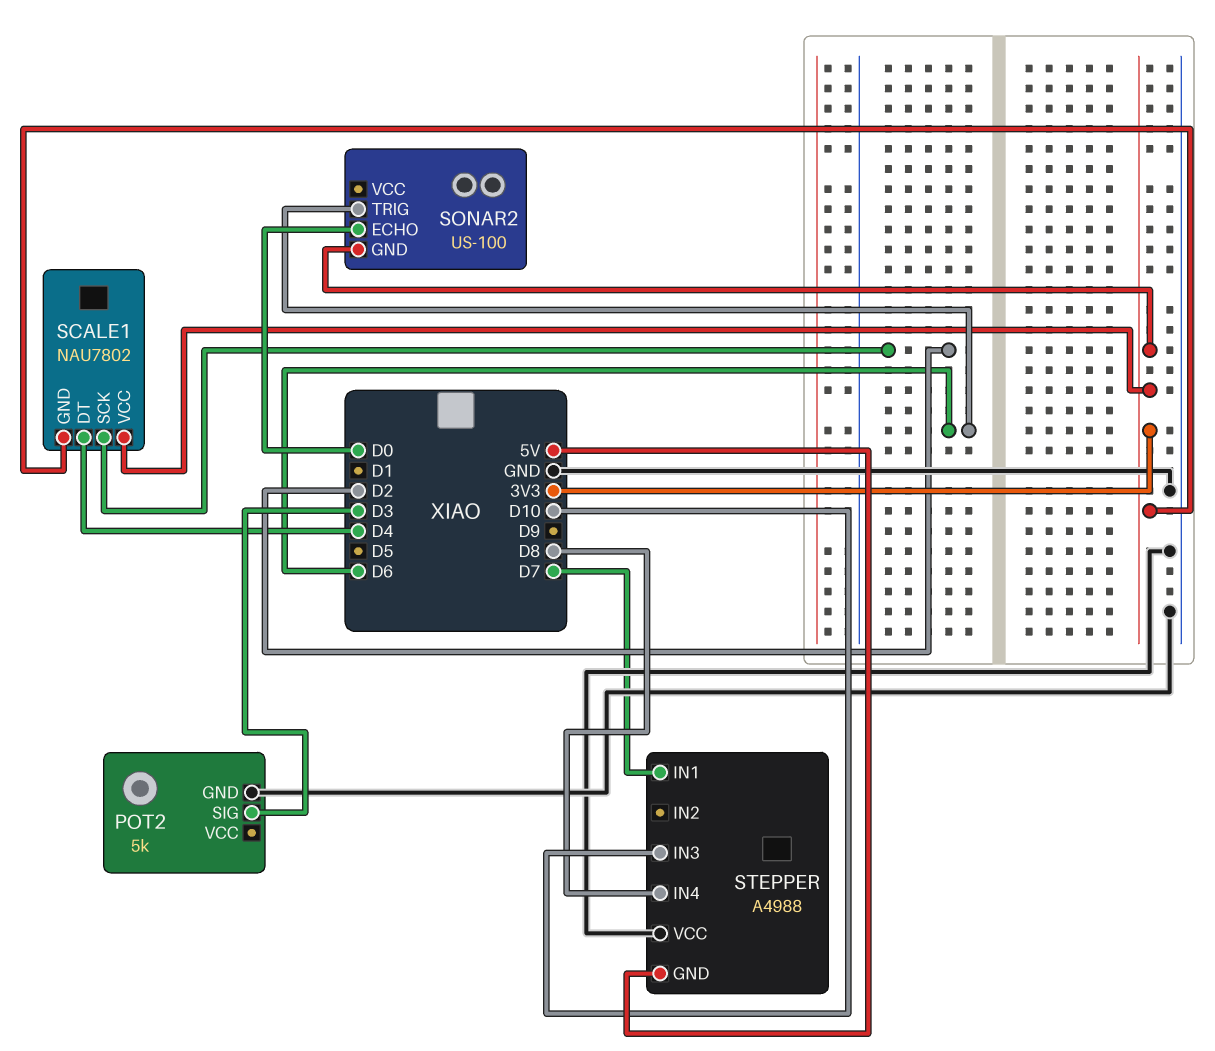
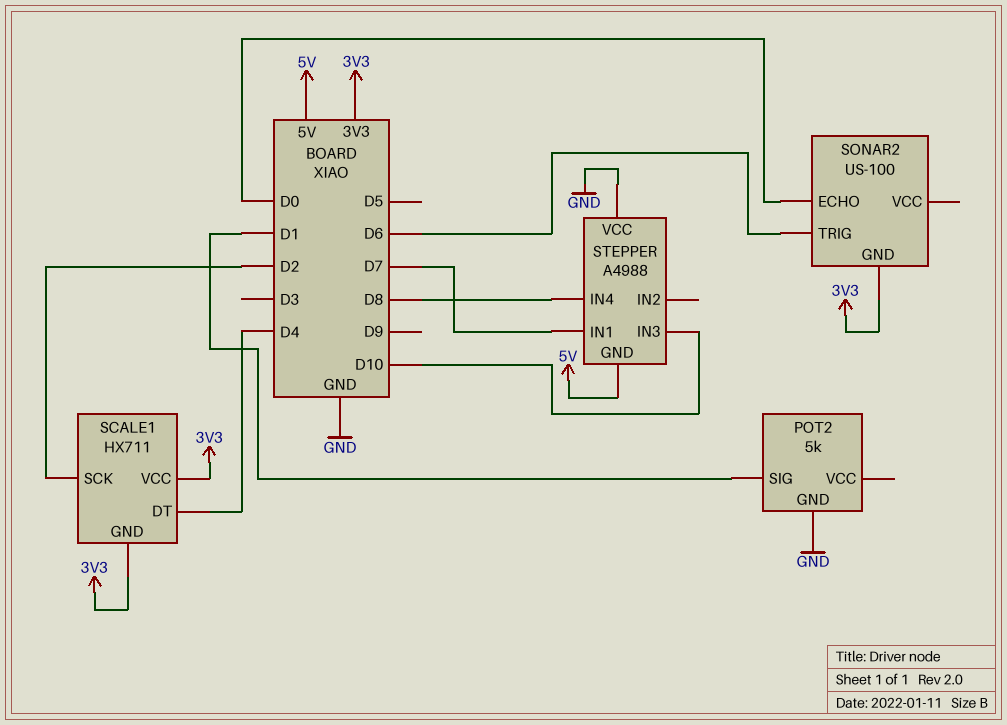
POT2 pin SIG: D3 -> D1
SCALE1: NAU7802 -> HX711

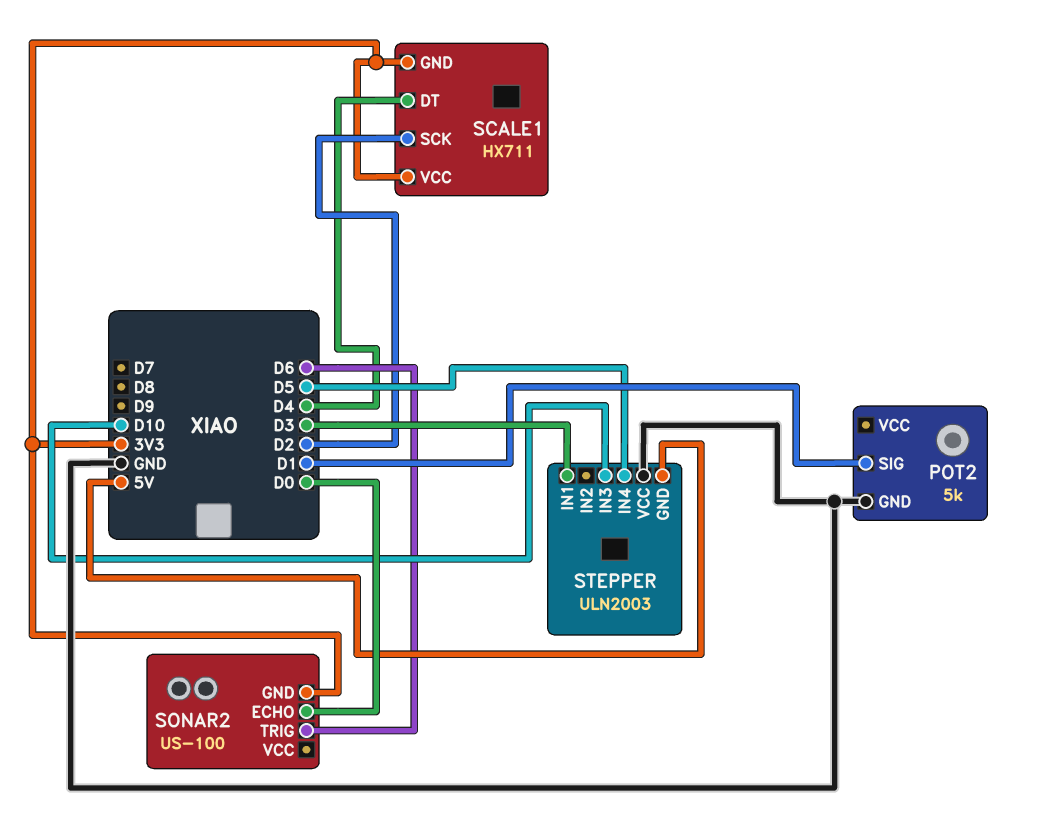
STEPPER: A4988 -> ULN2003
STEPPER pin IN1: D7 -> D3
STEPPER pin IN4: D8 -> D5

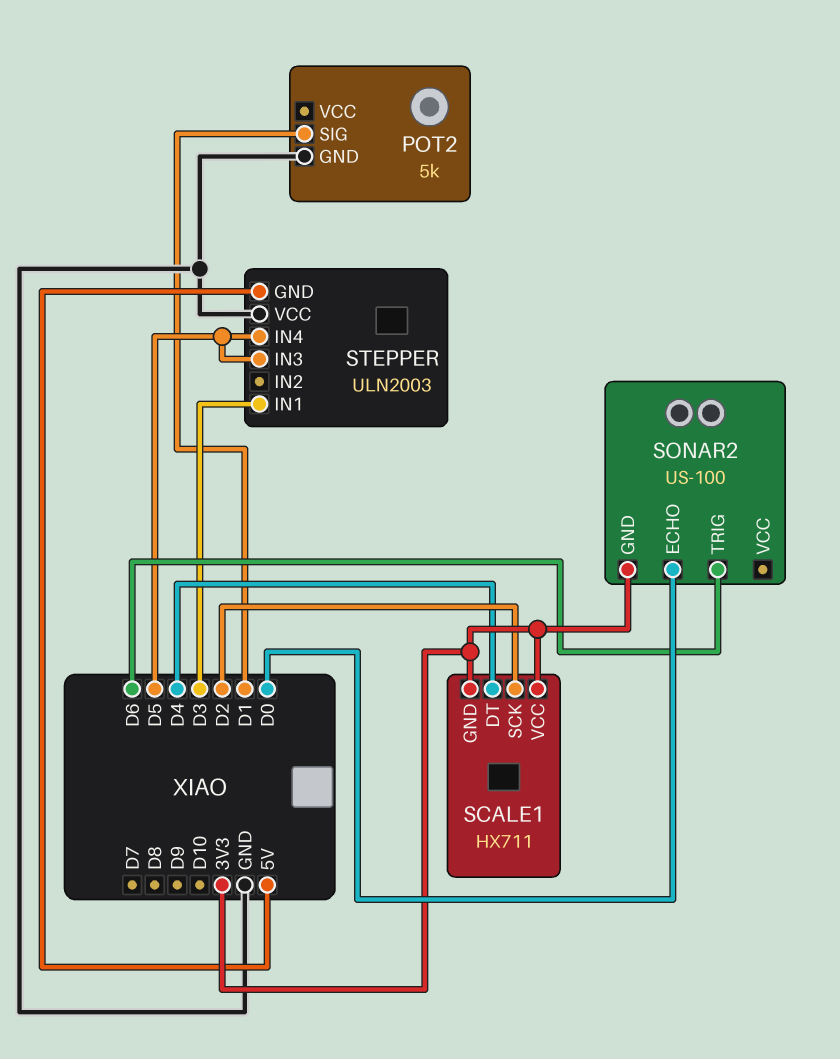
STEPPER pin IN3: D10 -> D5

